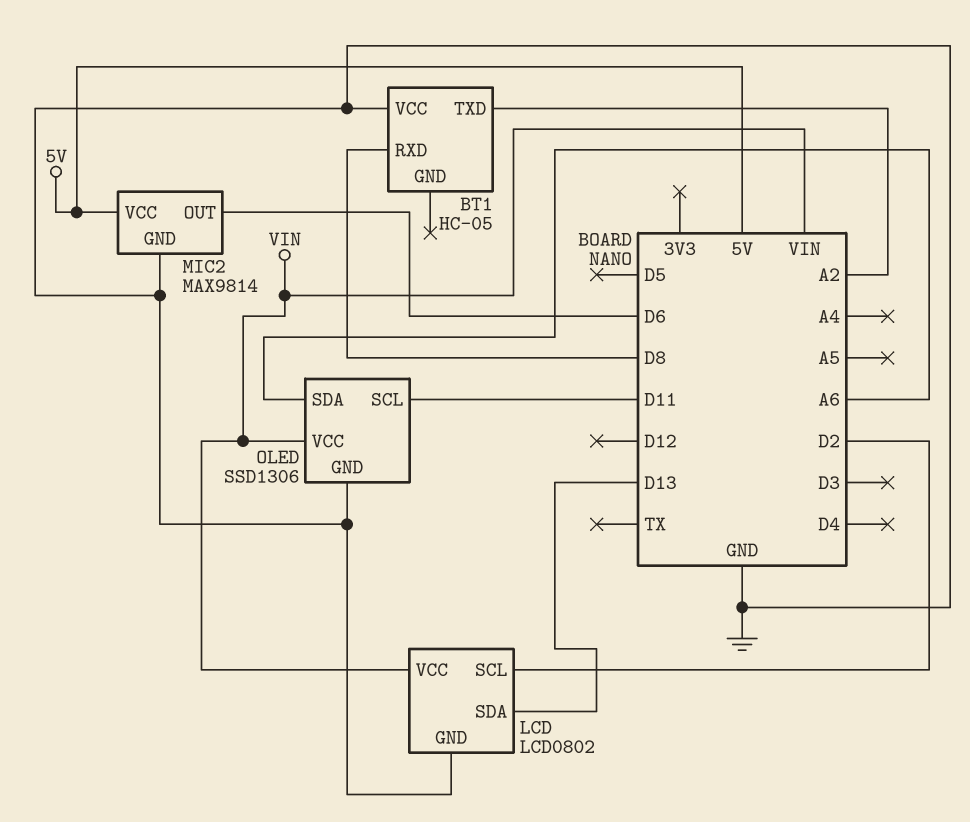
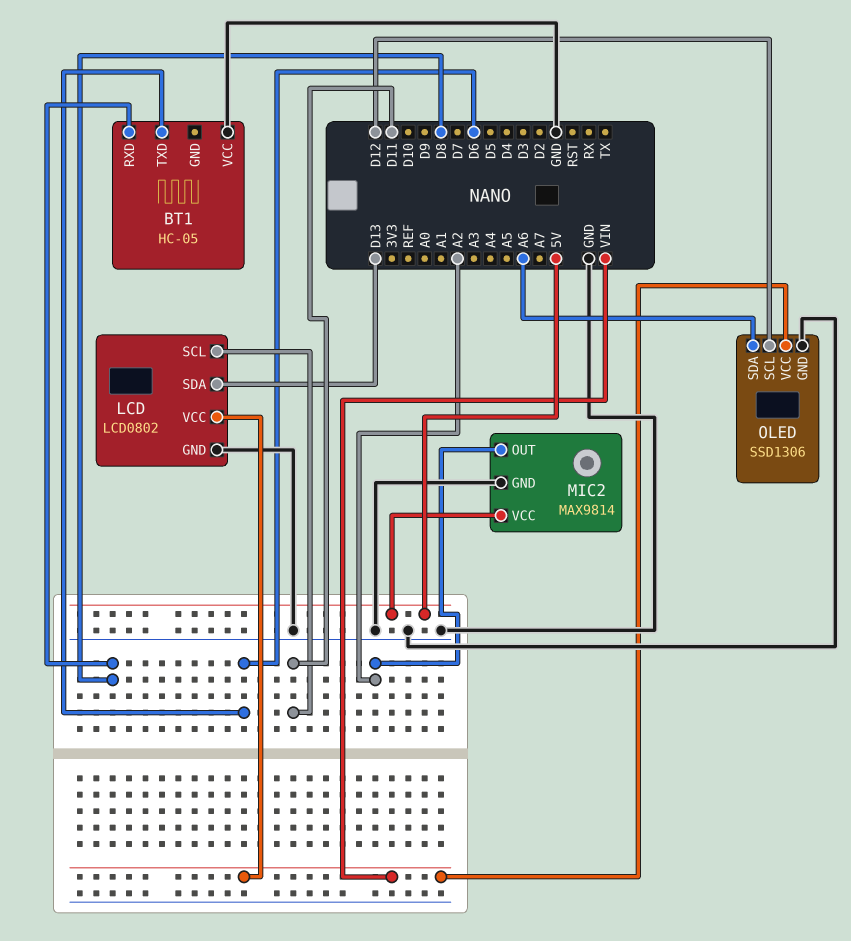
BT1 pin TXD: A2 -> D6
LCD pin SCL: D2 -> D11
MIC2 pin OUT: D6 -> A2
OLED pin SCL: D11 -> D12

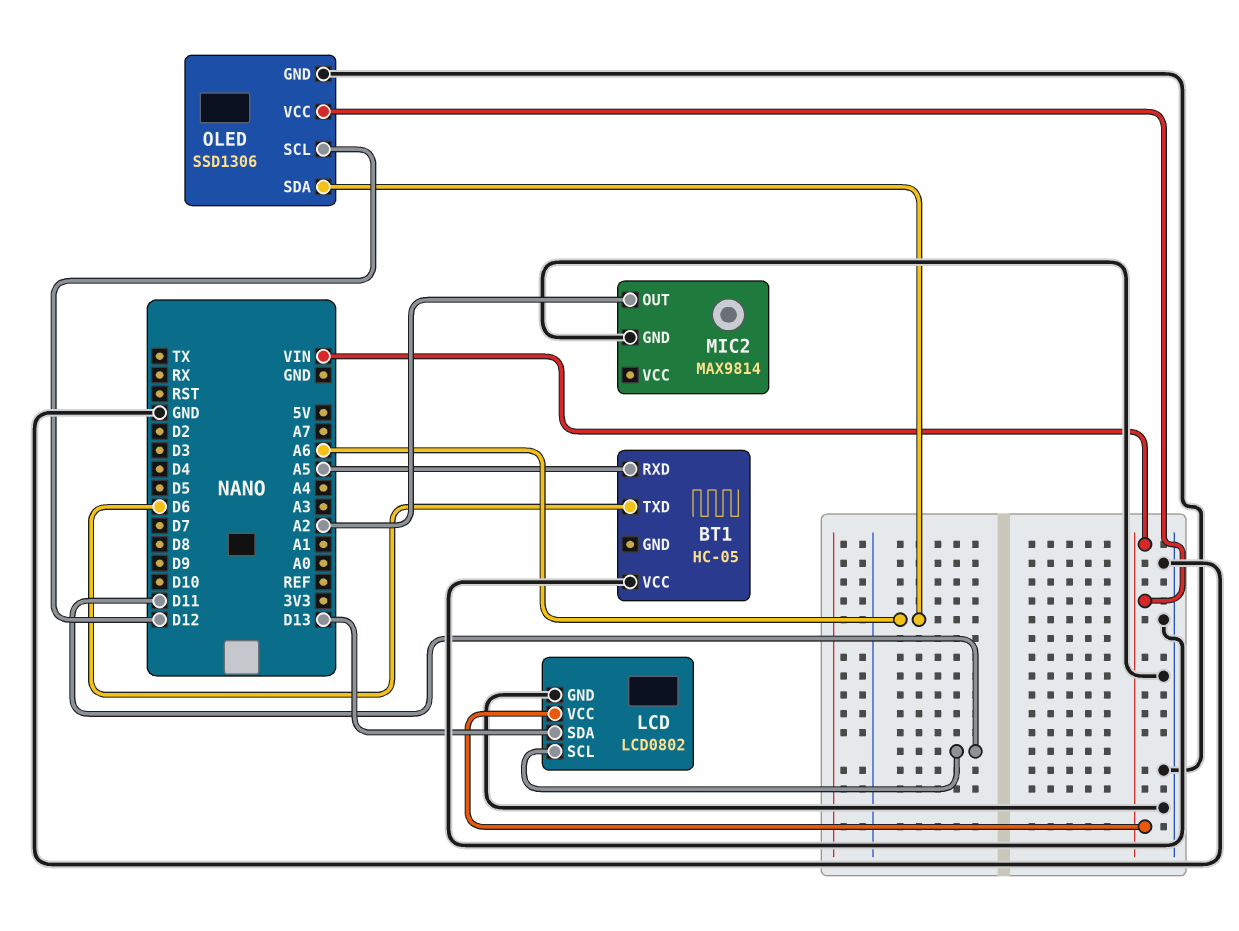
BT1 pin RXD: D8 -> A5
MIC2 pin VCC: 5V -> none

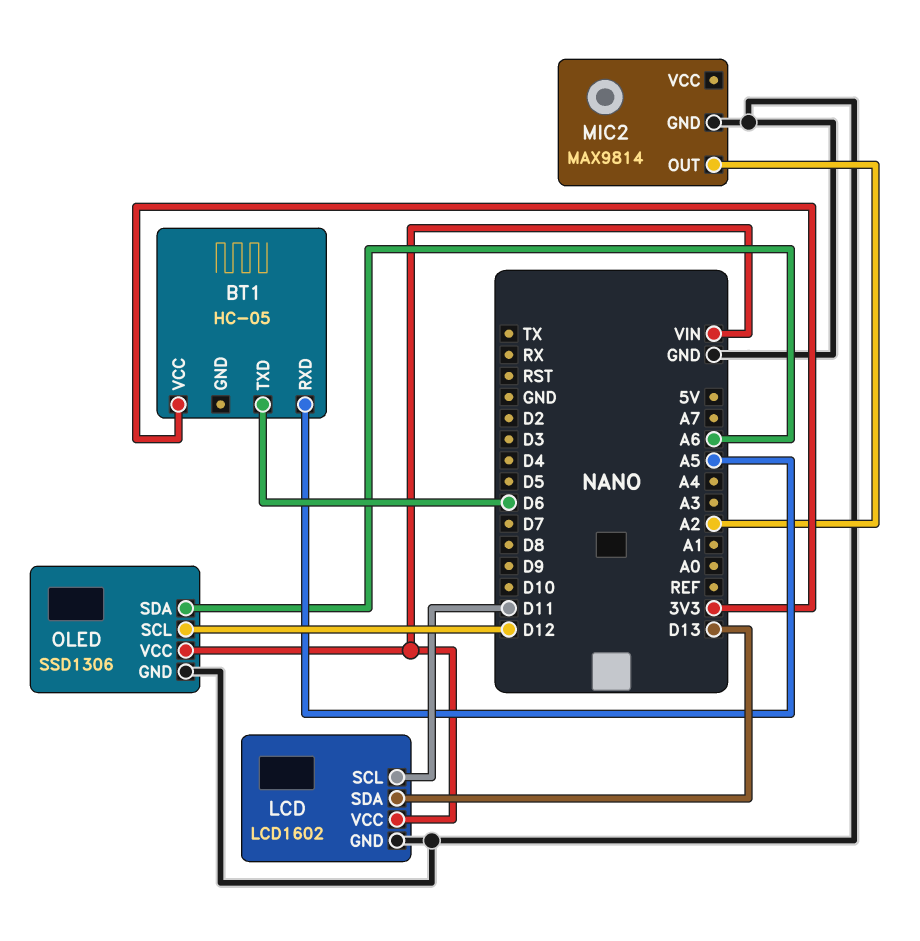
BT1 pin VCC: GND -> 3V3
LCD: LCD0802 -> LCD1602

